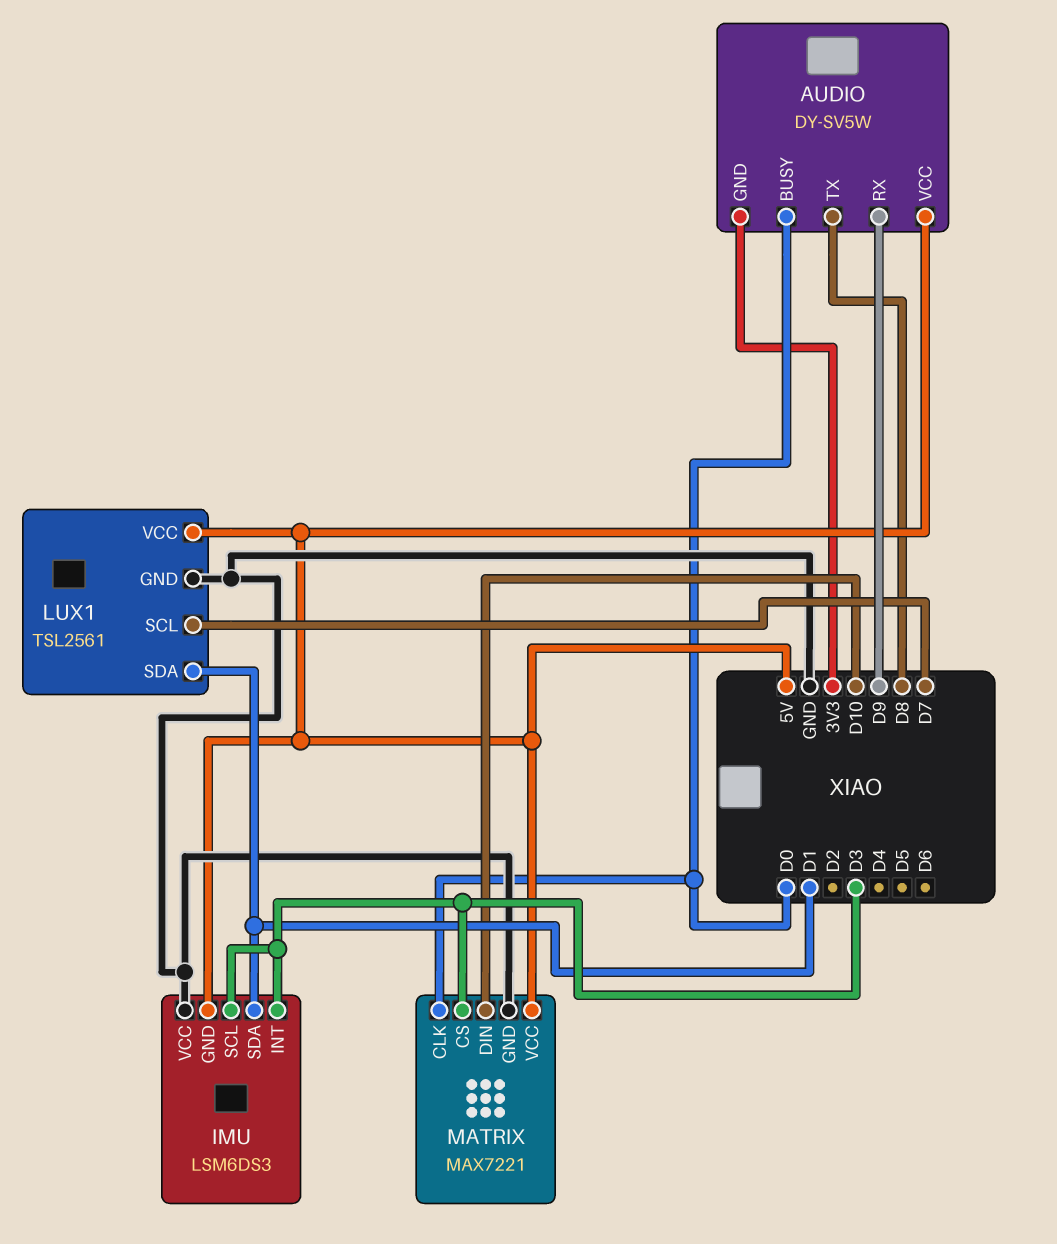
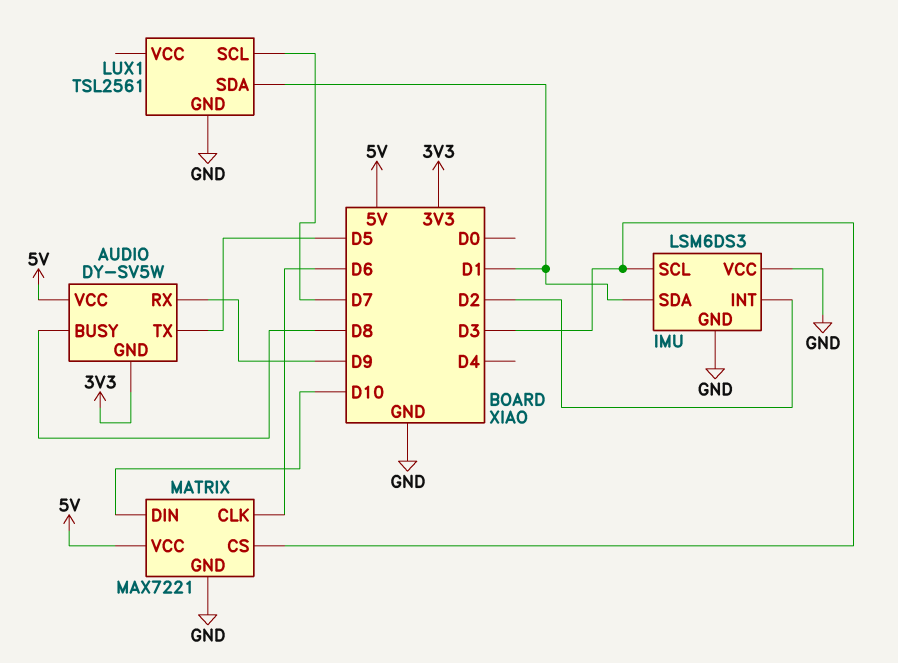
AUDIO pin BUSY: D0 -> D8
AUDIO pin TX: D8 -> D5
IMU pin GND: 5V -> GND
IMU pin INT: D3 -> D2
LUX1 pin VCC: 5V -> none
MATRIX pin CLK: D0 -> D6

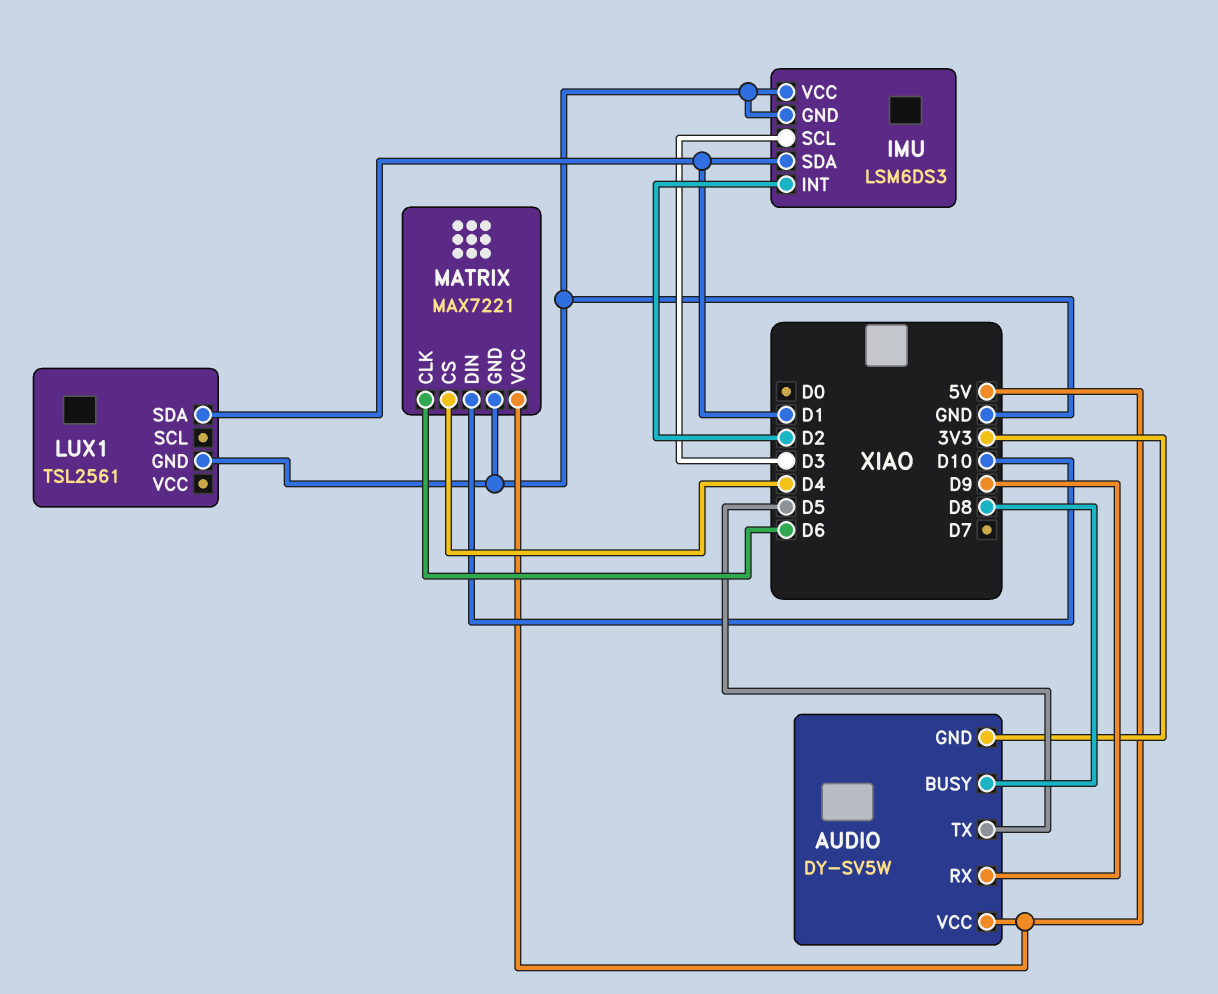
LUX1 pin SCL: D7 -> none
MATRIX pin CS: D3 -> D4

